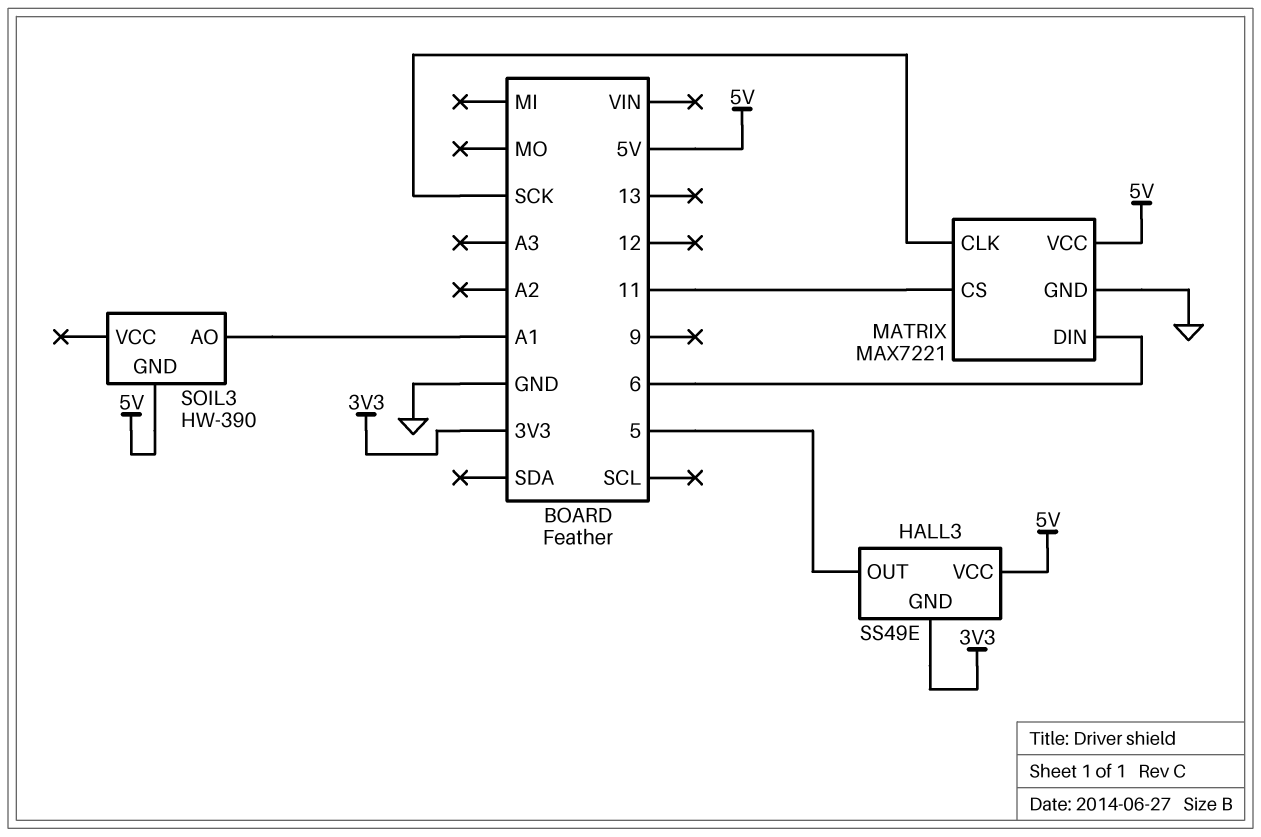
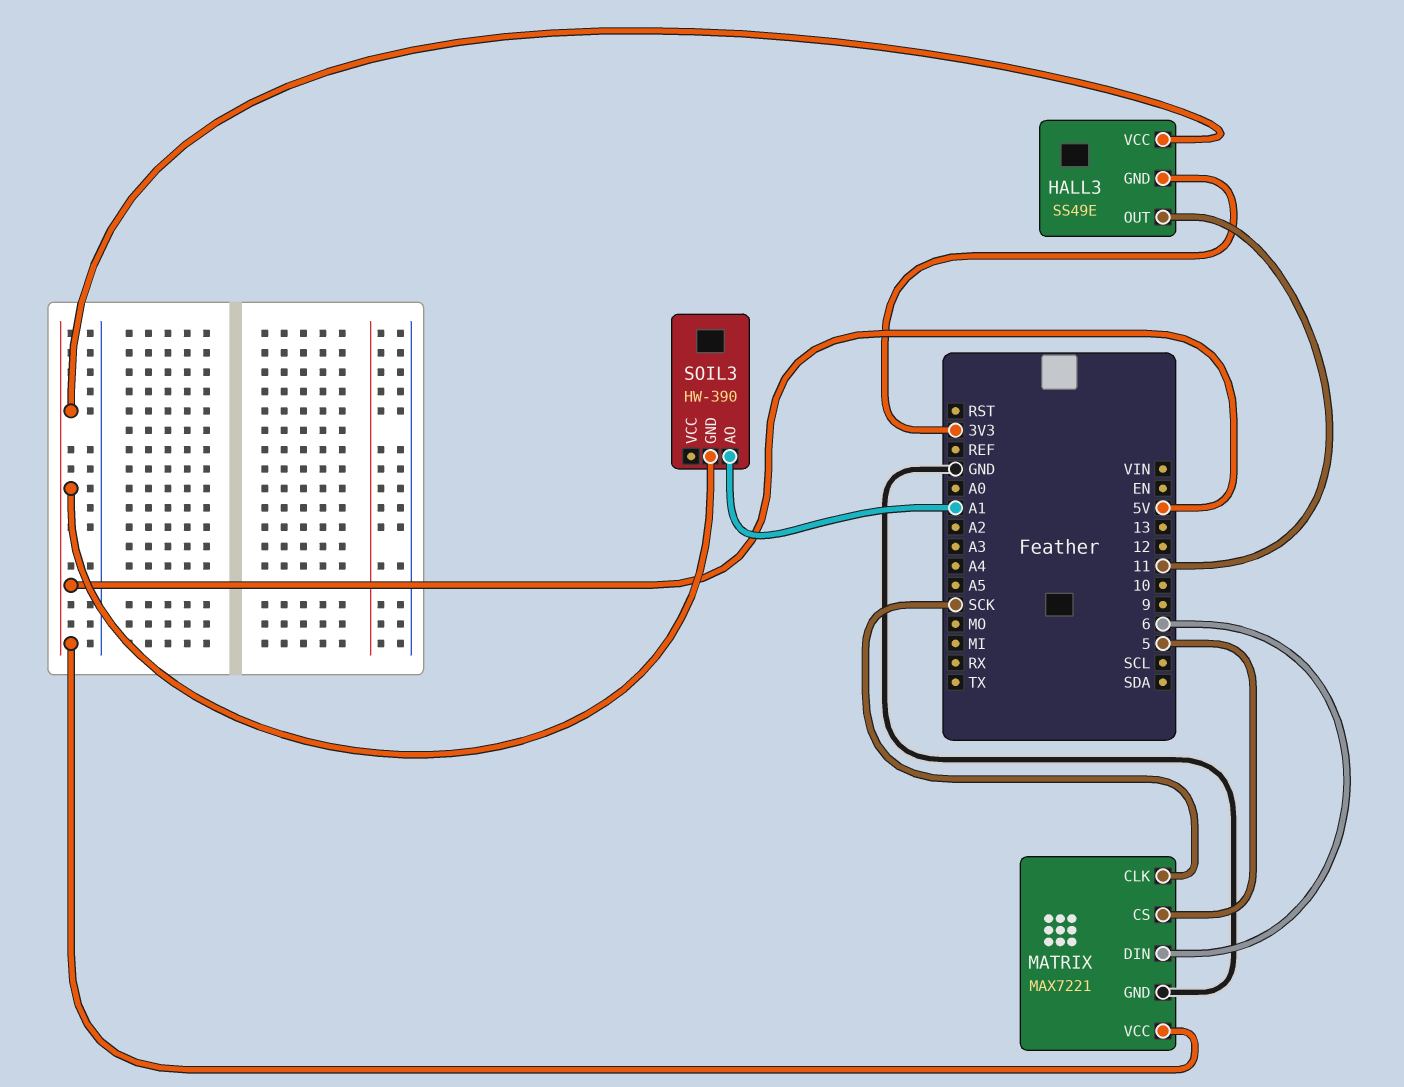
HALL3 pin OUT: 5 -> 11
MATRIX pin CS: 11 -> 5

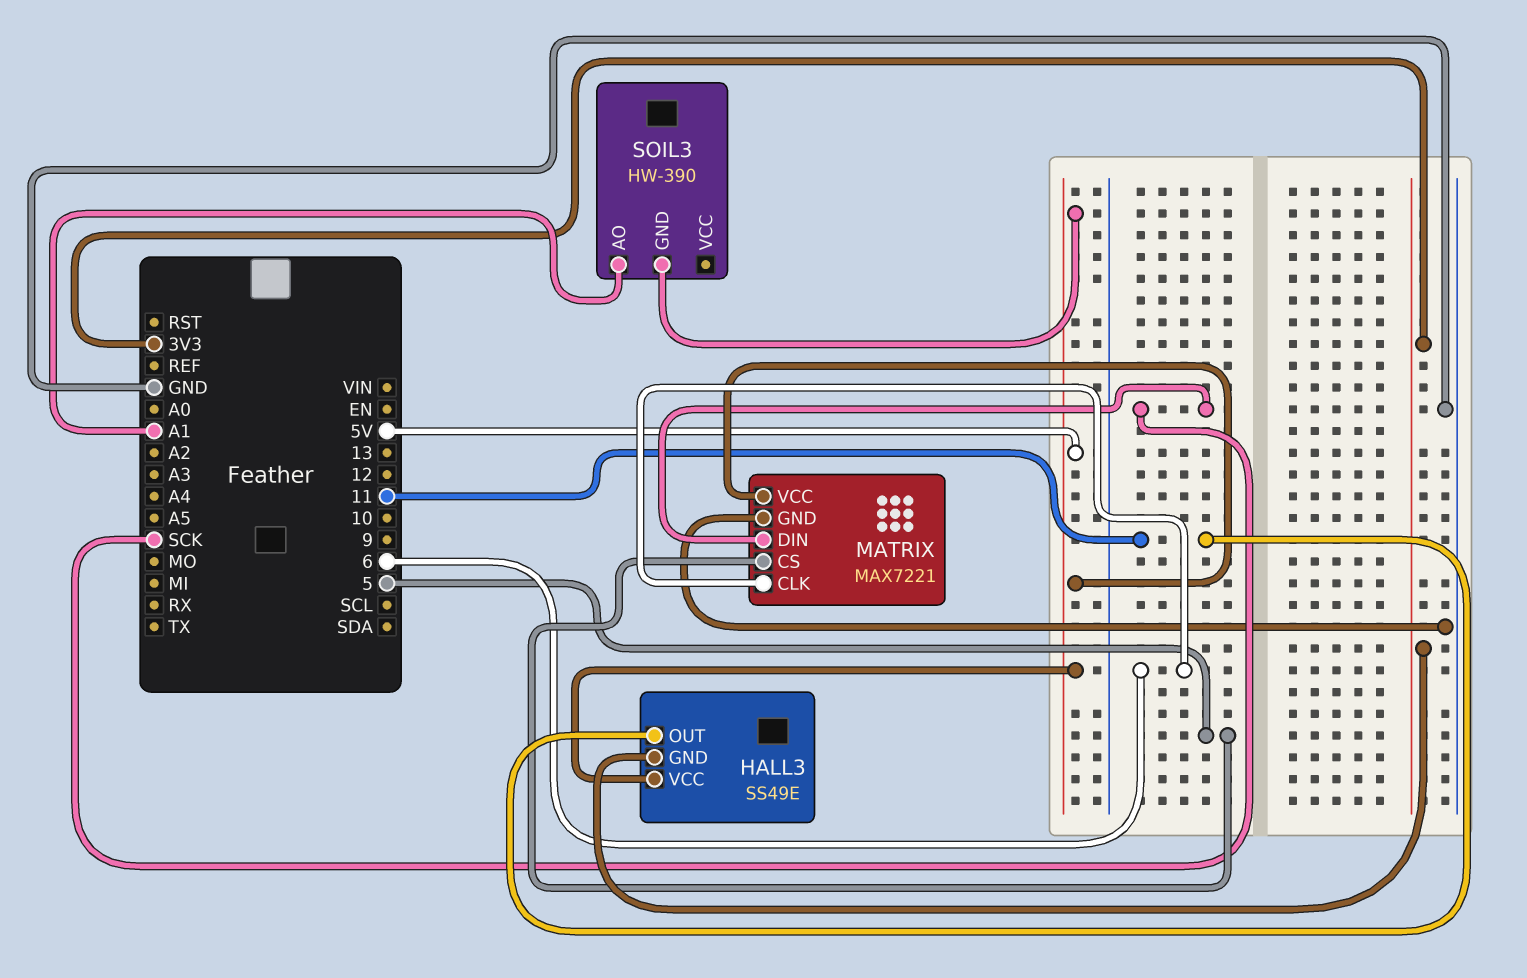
MATRIX pin CLK: SCK -> 6
MATRIX pin DIN: 6 -> SCK

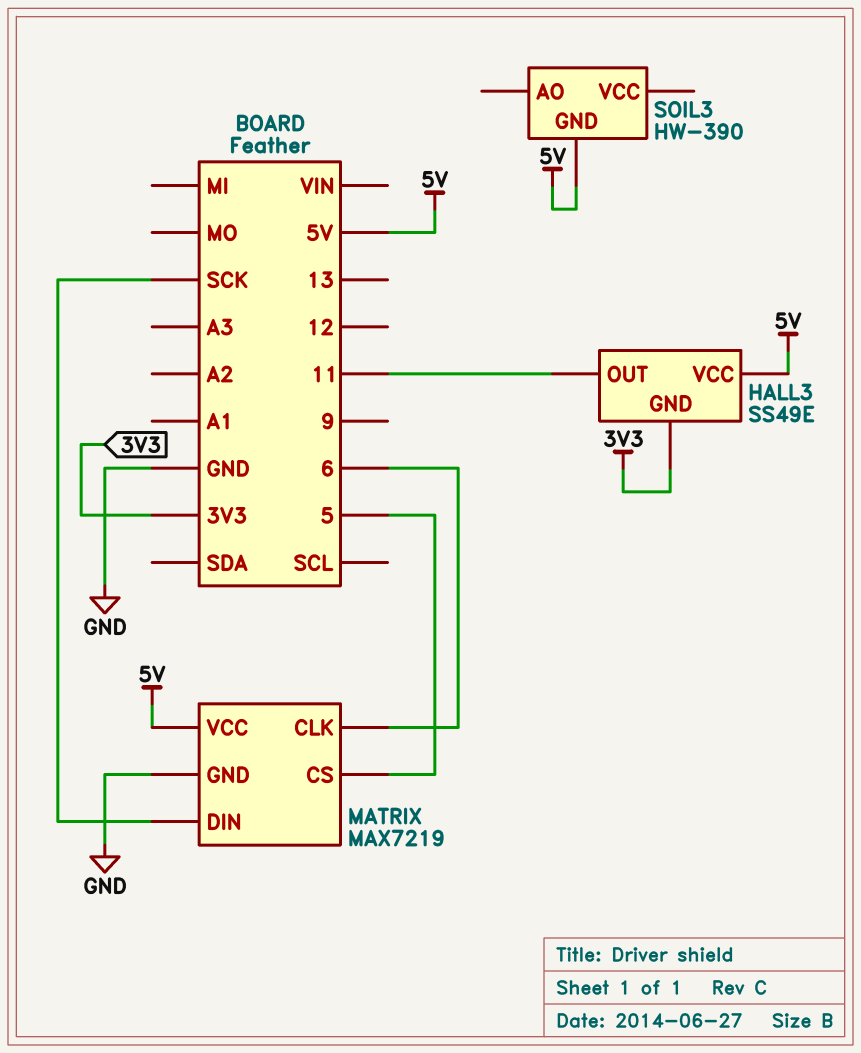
MATRIX: MAX7221 -> MAX7219
SOIL3 pin AO: A1 -> none

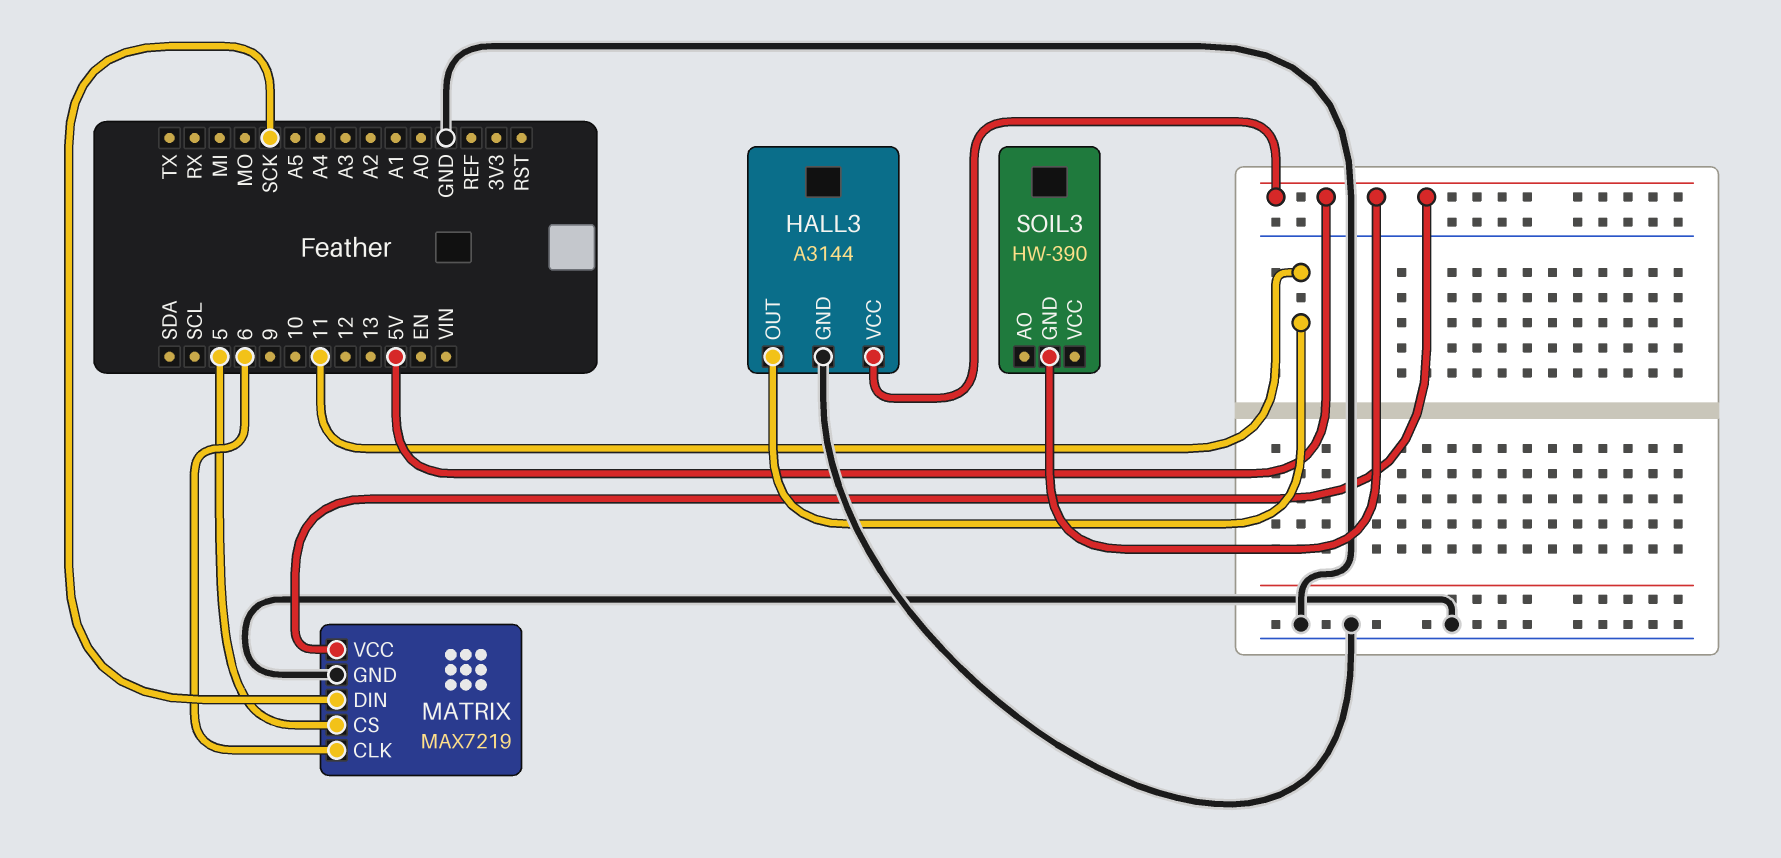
HALL3: SS49E -> A3144
HALL3 pin GND: 3V3 -> GND

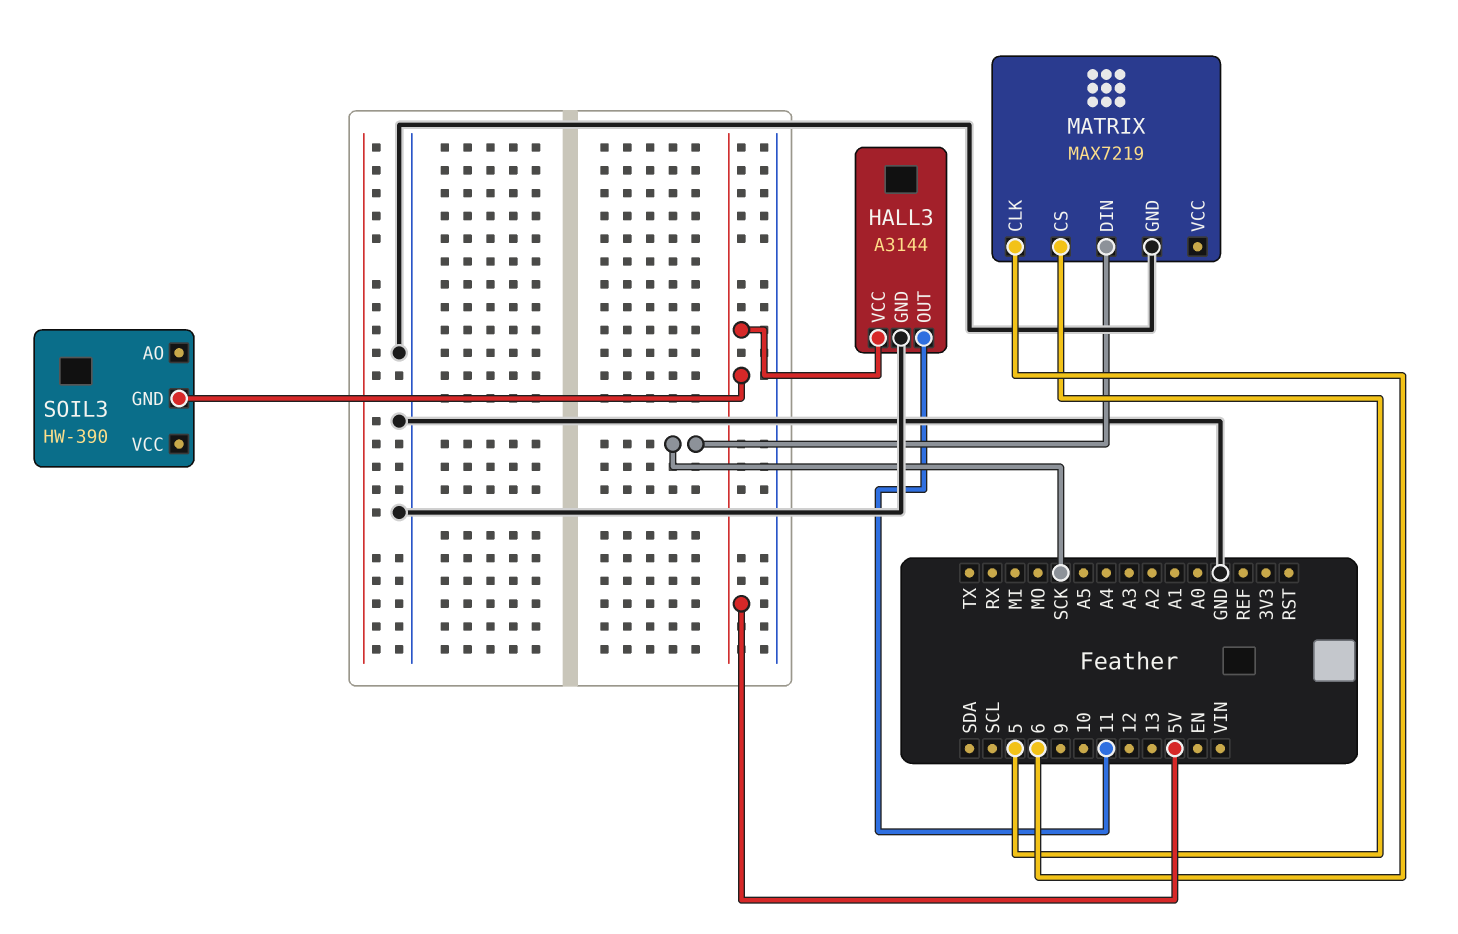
MATRIX pin VCC: 5V -> none

